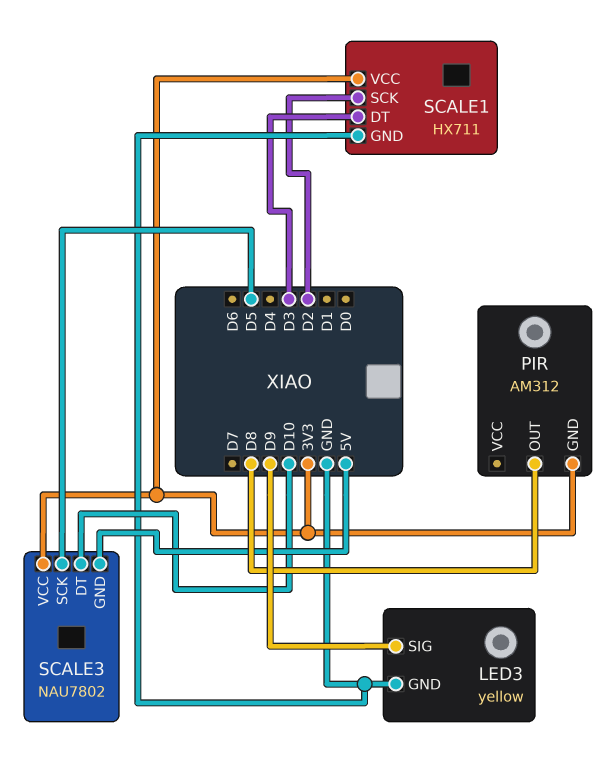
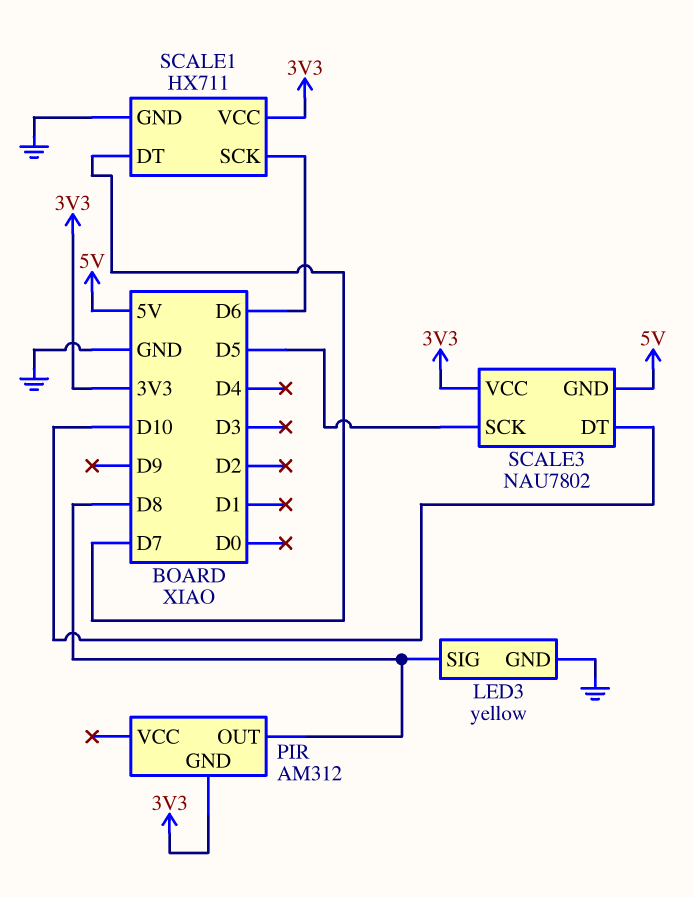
LED3 pin SIG: D9 -> D8
SCALE1 pin DT: D3 -> D7
SCALE1 pin SCK: D2 -> D6

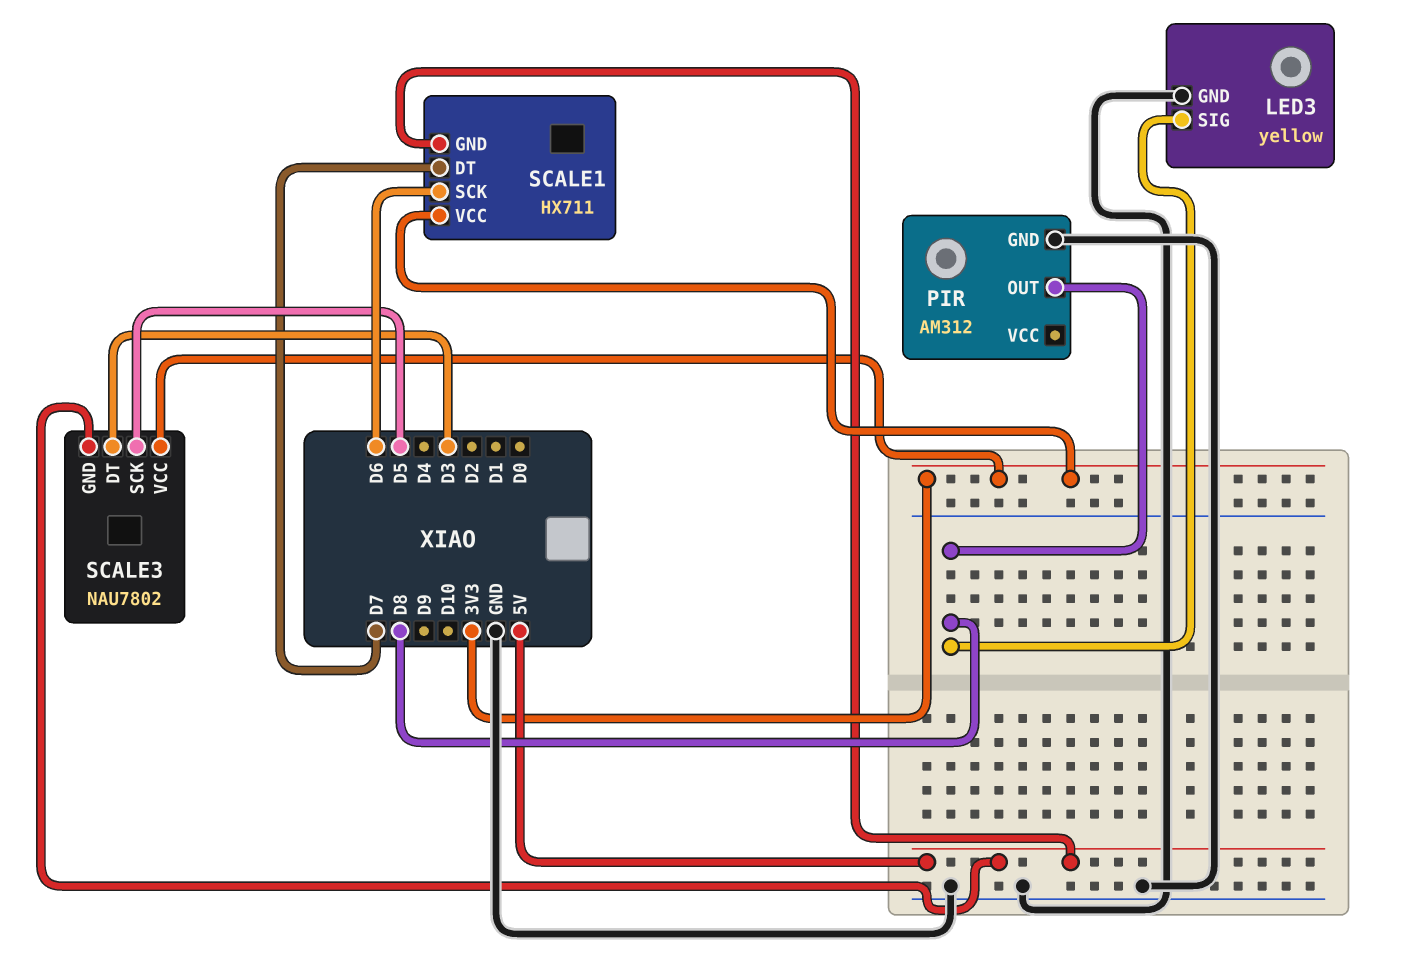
PIR pin GND: 3V3 -> GND
SCALE1 pin GND: GND -> 5V
SCALE3 pin DT: D10 -> D3

